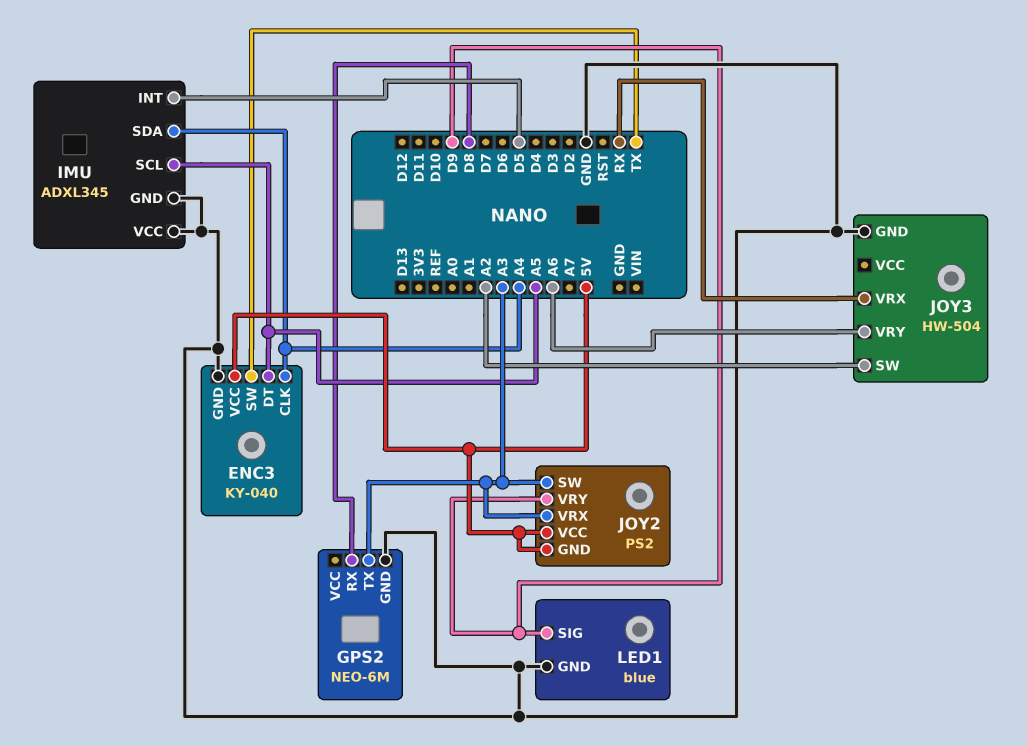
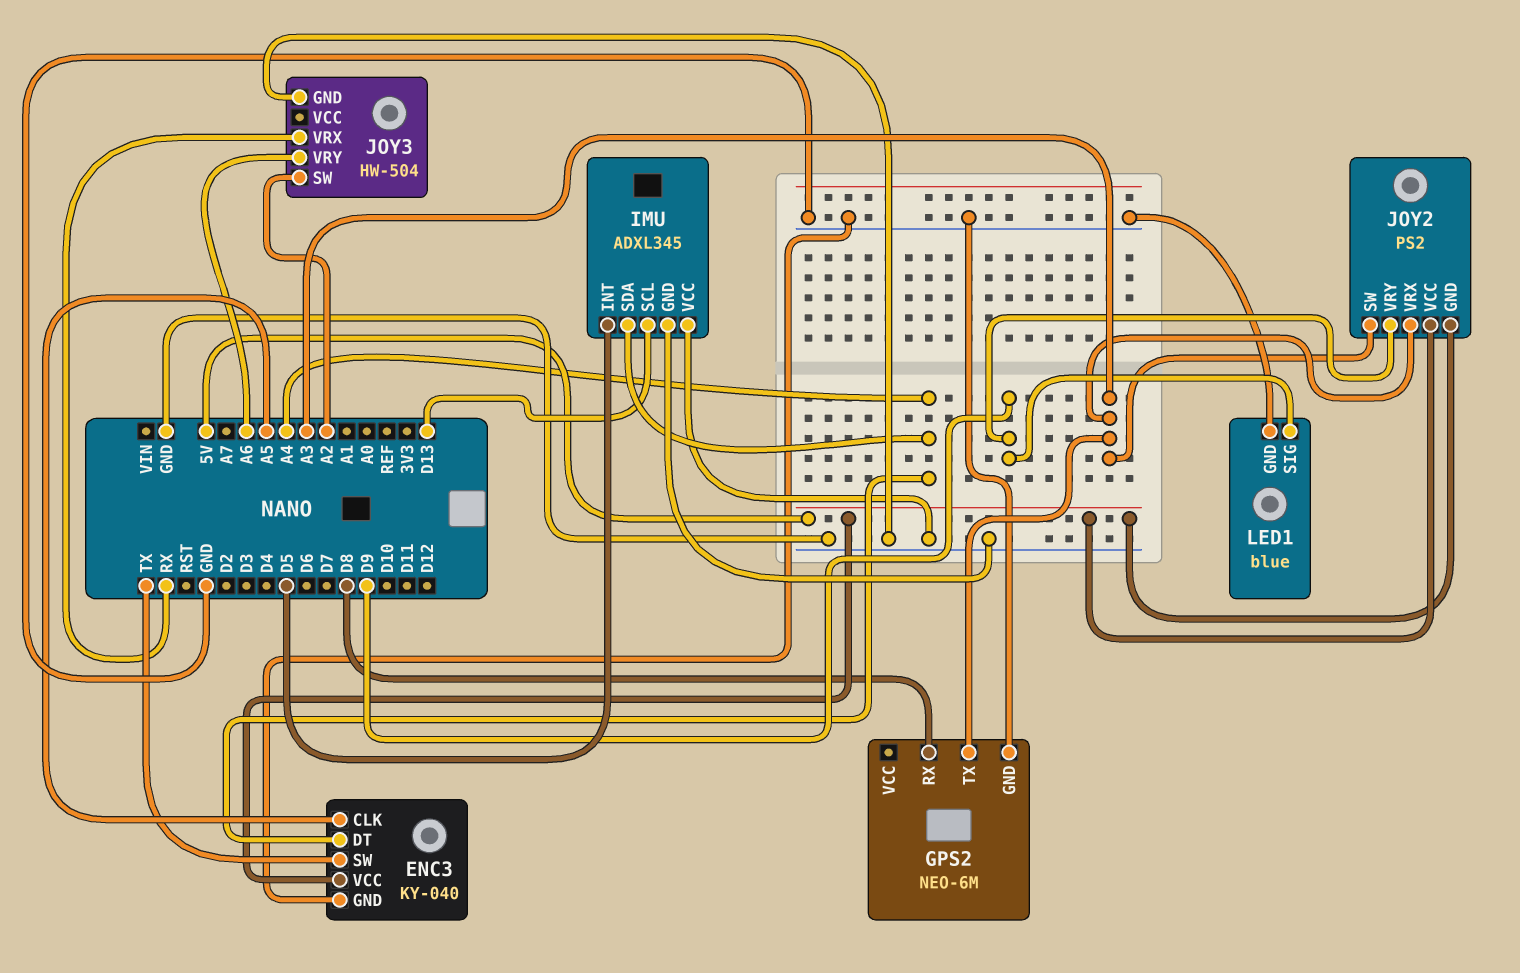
ENC3 pin CLK: A4 -> A5
ENC3 pin DT: A5 -> A4
IMU pin SCL: A5 -> D13

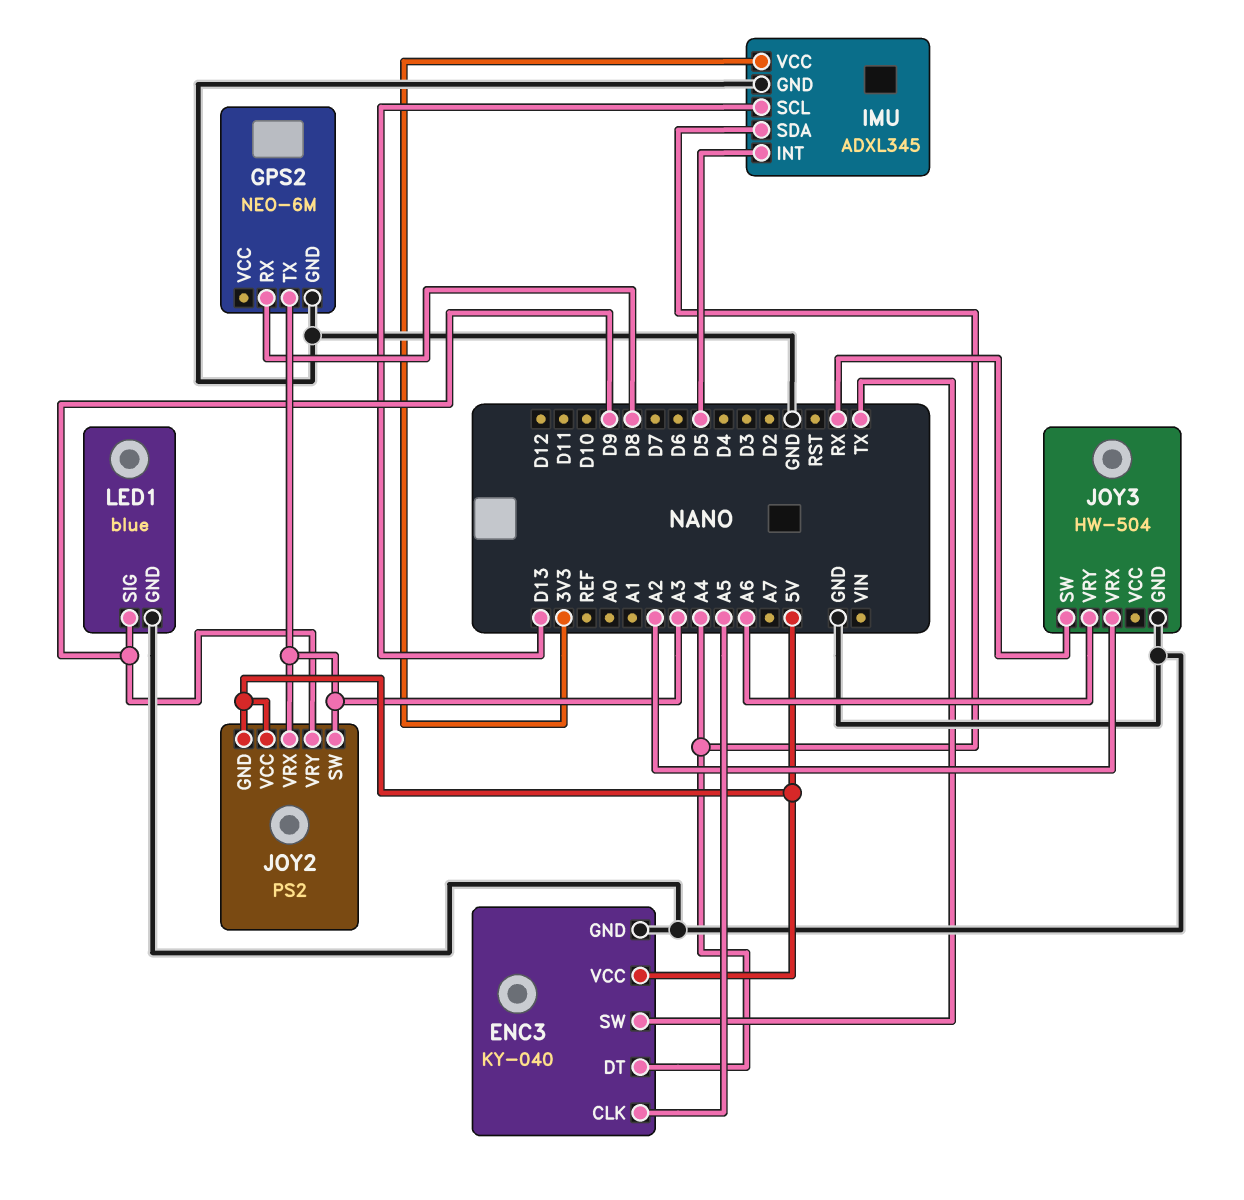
IMU pin VCC: GND -> 3V3
JOY3 pin SW: A2 -> RX
JOY3 pin VRX: RX -> A2

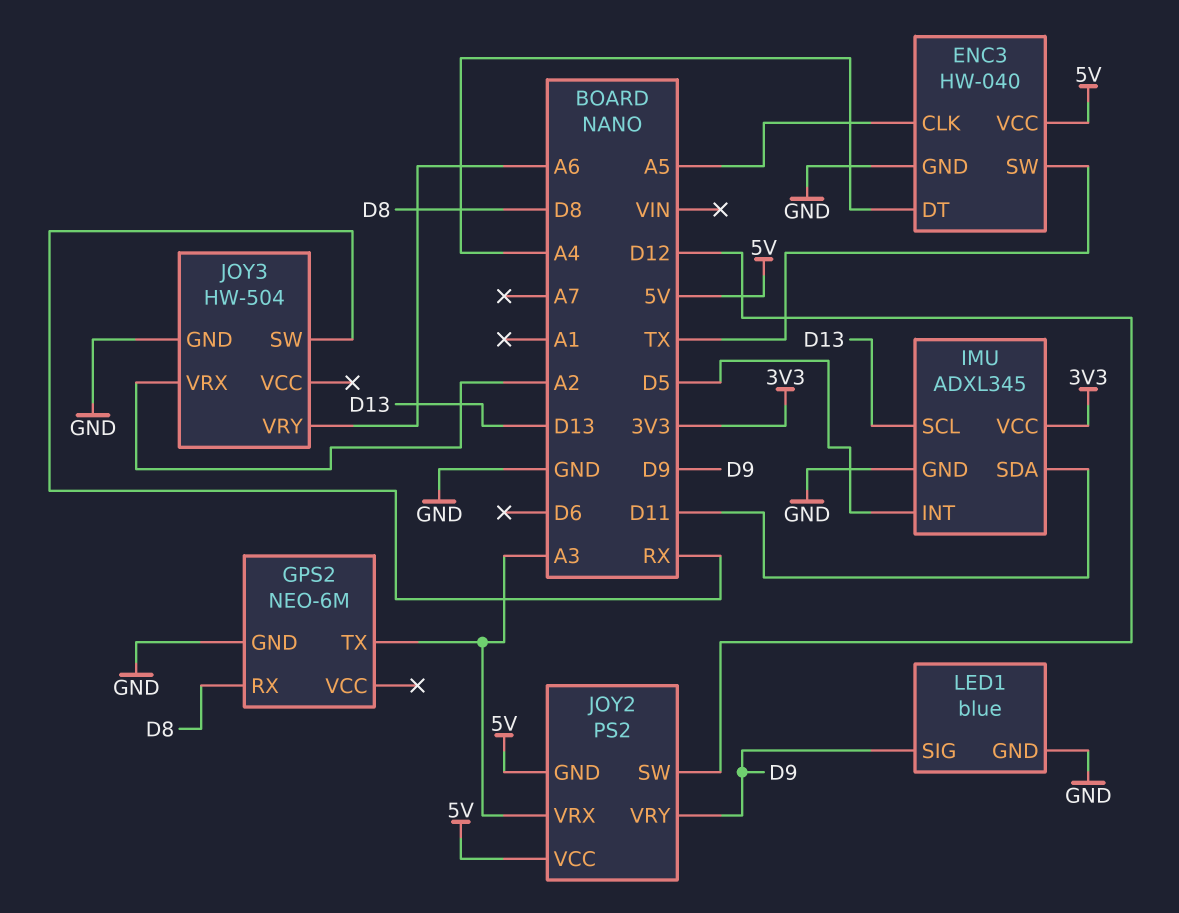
ENC3: KY-040 -> HW-040
IMU pin SDA: A4 -> D11
JOY2 pin SW: A3 -> D12

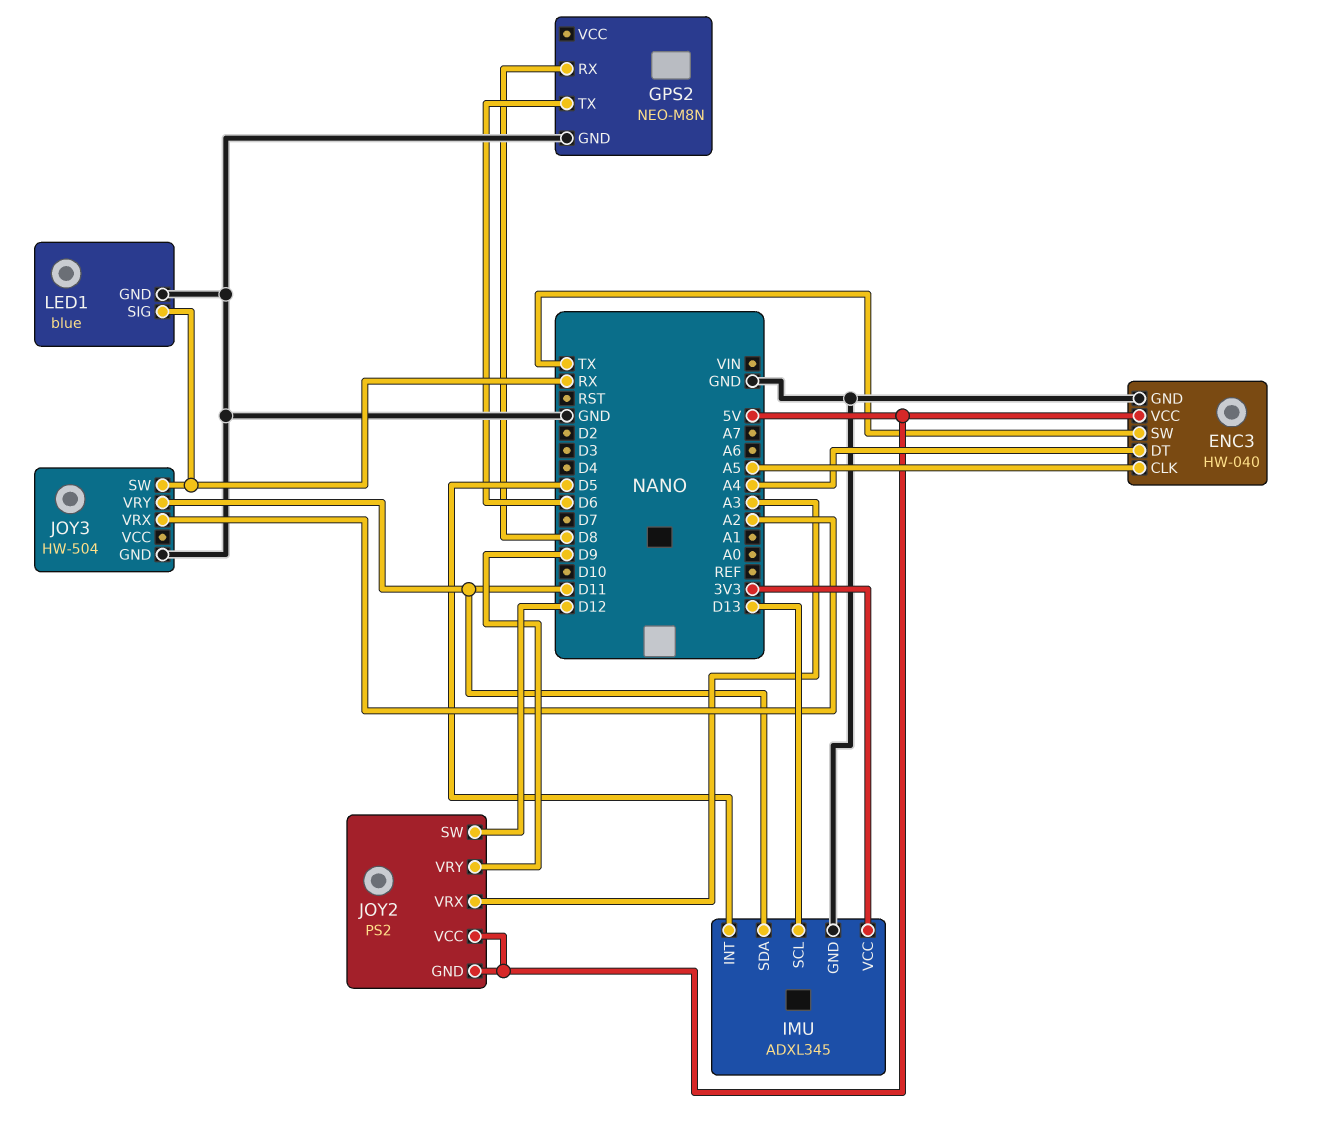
GPS2: NEO-6M -> NEO-M8N
GPS2 pin TX: A3 -> D6
JOY3 pin VRY: A6 -> D11
LED1 pin SIG: D9 -> RX

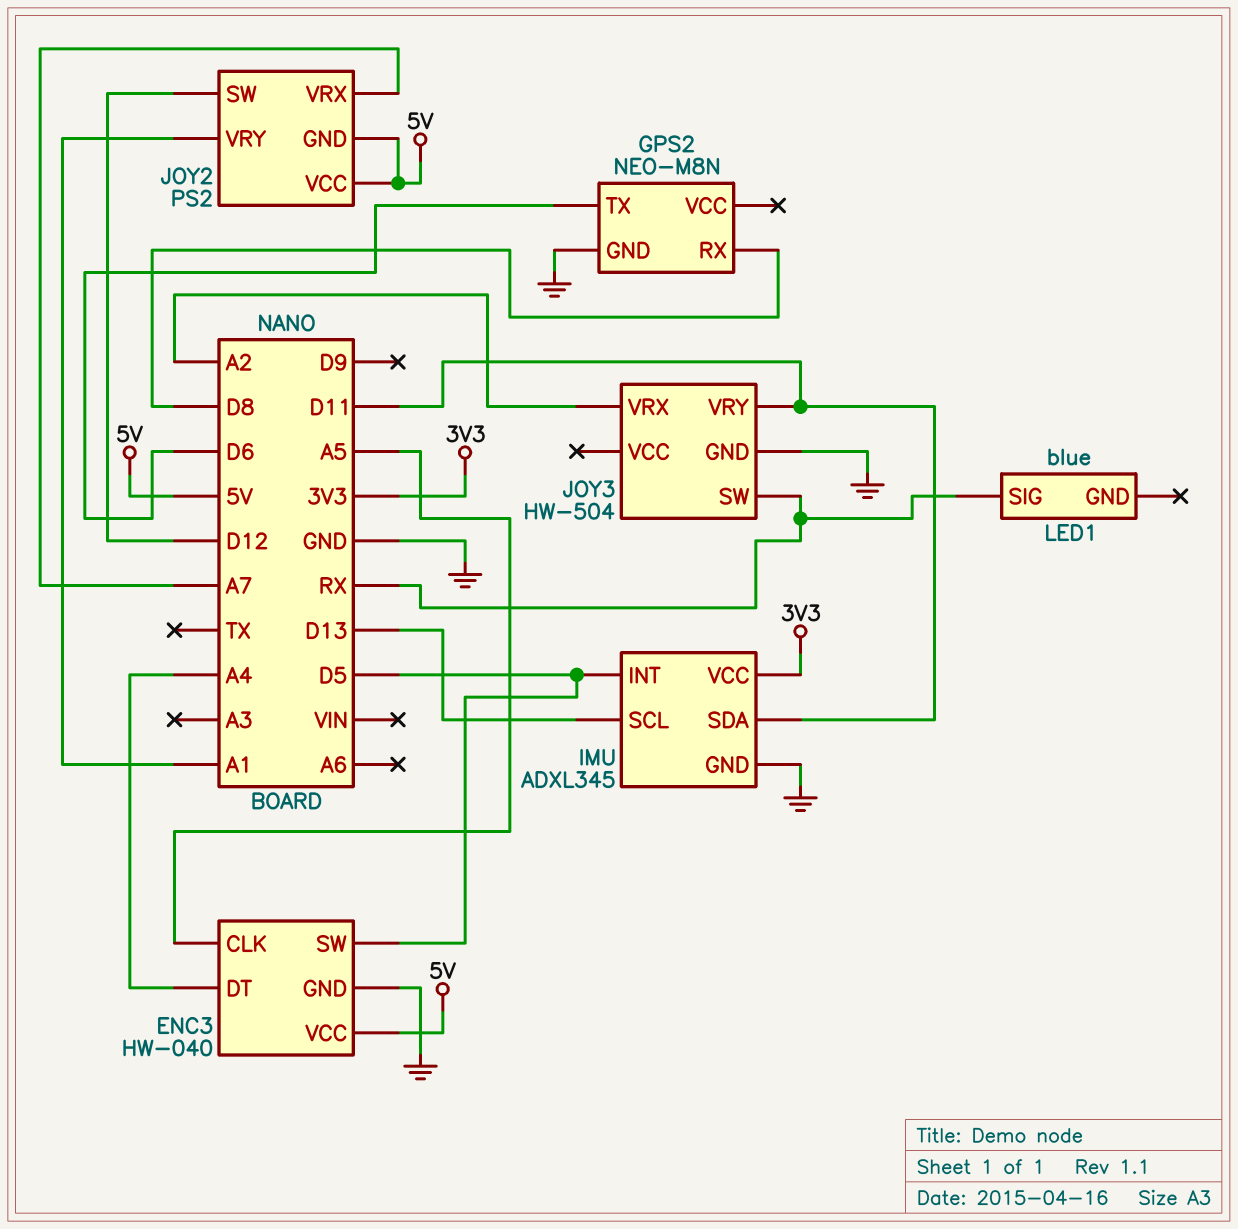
ENC3 pin SW: TX -> D5
JOY2 pin VRX: A3 -> A7
JOY2 pin VRY: D9 -> A1
LED1 pin GND: GND -> none

